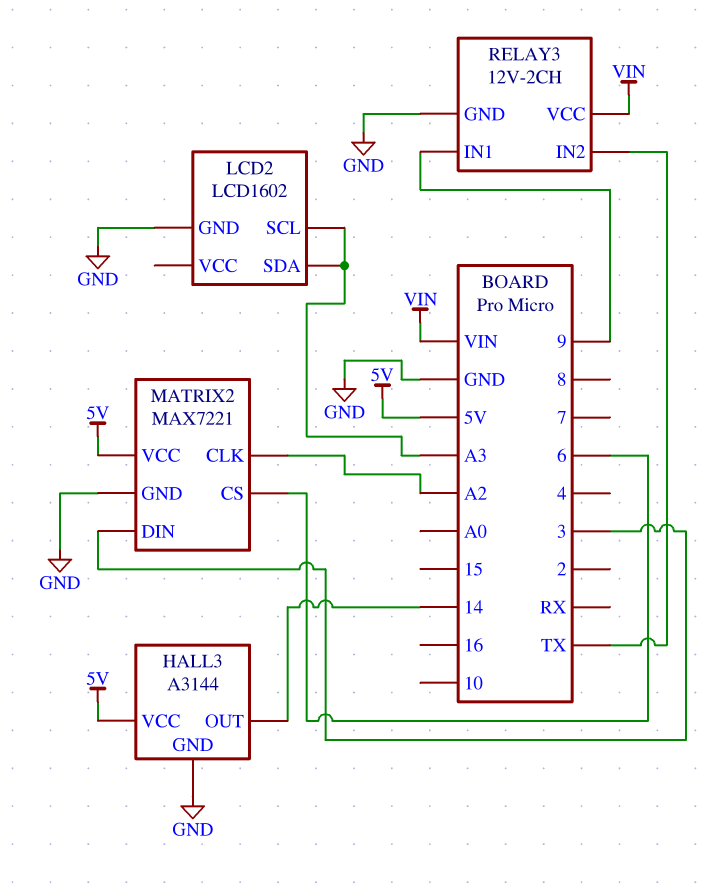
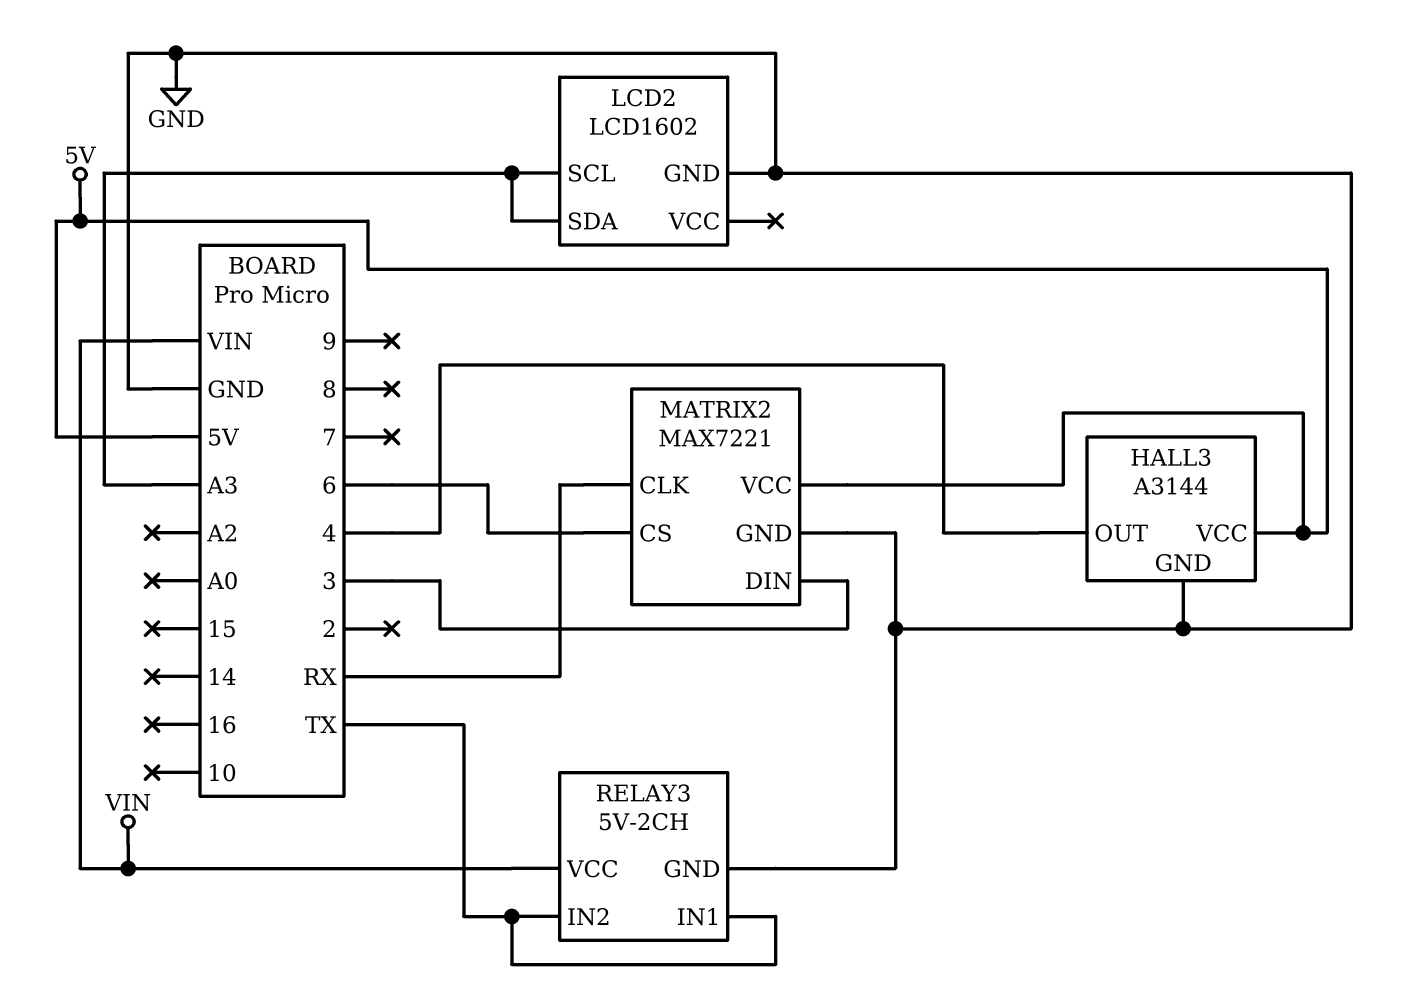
HALL3 pin OUT: 14 -> 4
MATRIX2 pin CLK: A2 -> RX
RELAY3: 12V-2CH -> 5V-2CH
RELAY3 pin IN1: 9 -> TX

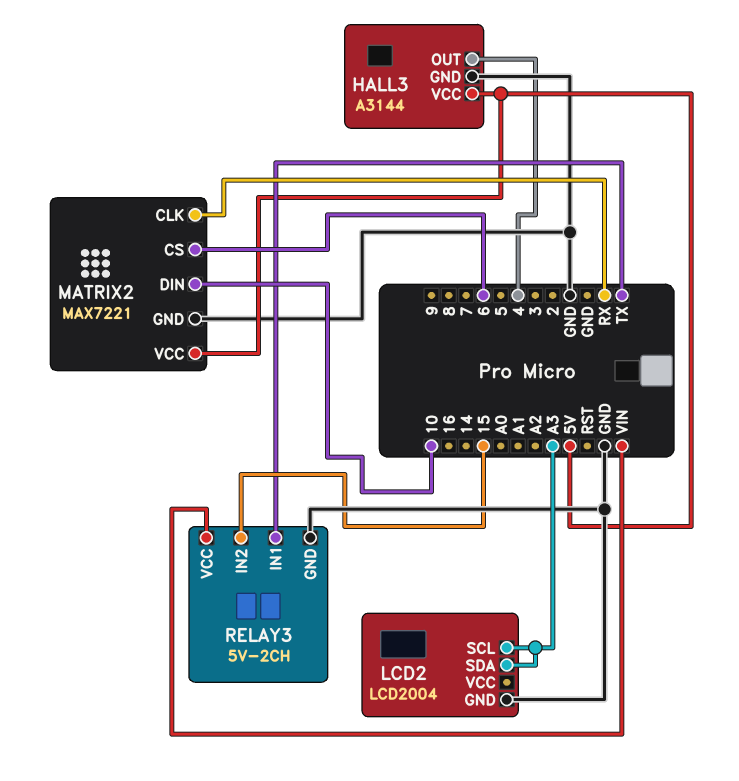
LCD2: LCD1602 -> LCD2004
MATRIX2 pin DIN: 3 -> 10
RELAY3 pin IN2: TX -> 15

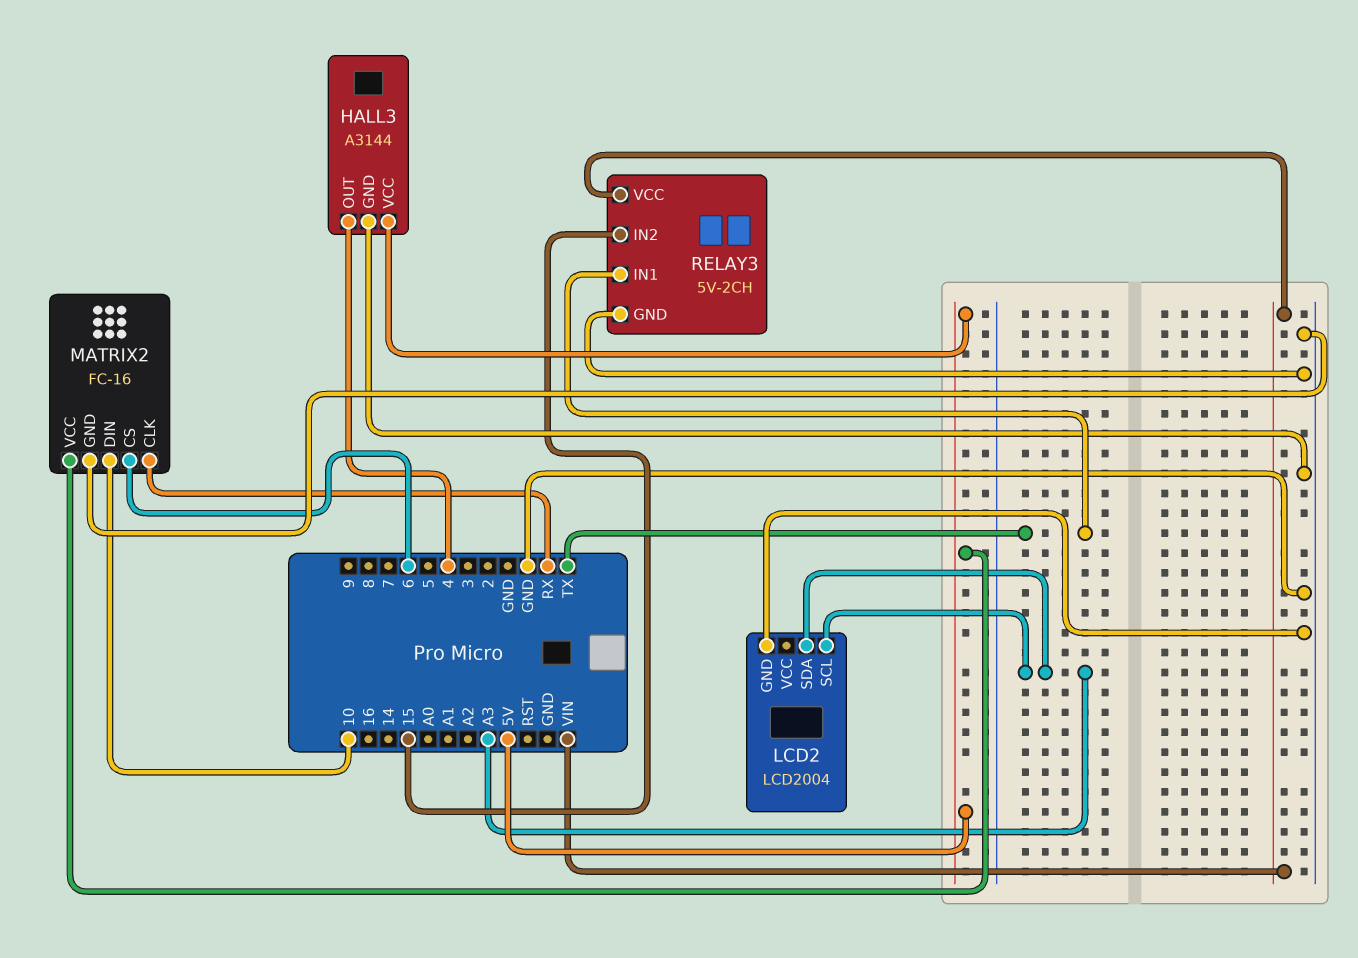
MATRIX2: MAX7221 -> FC-16

